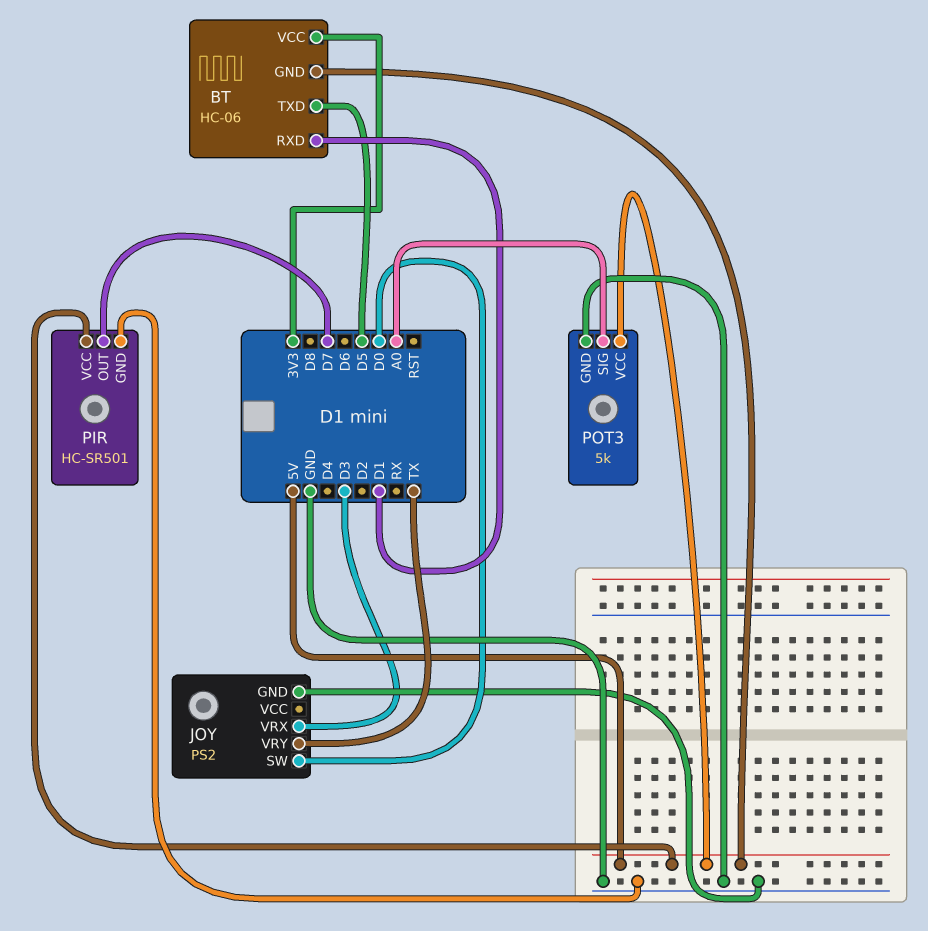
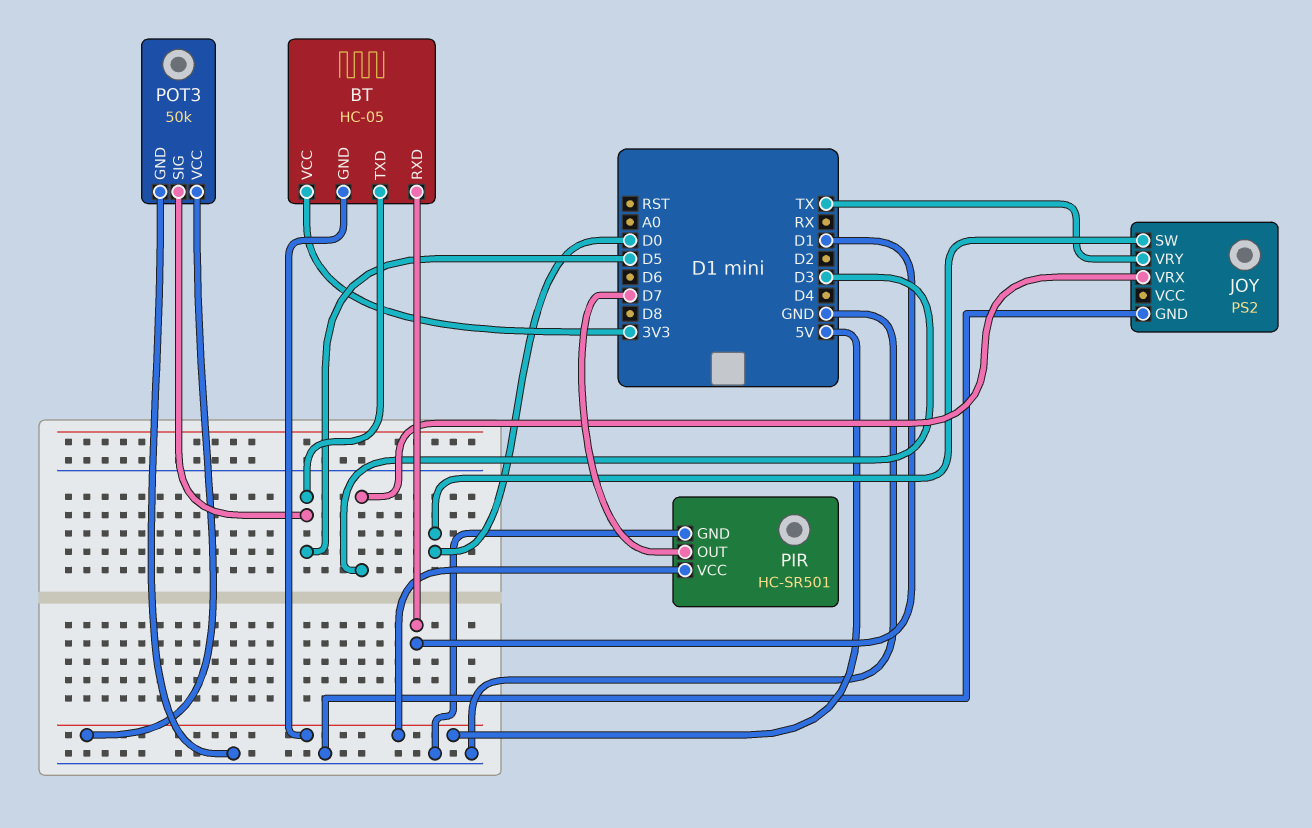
BT: HC-06 -> HC-05
POT3: 5k -> 50k
POT3 pin SIG: A0 -> D5

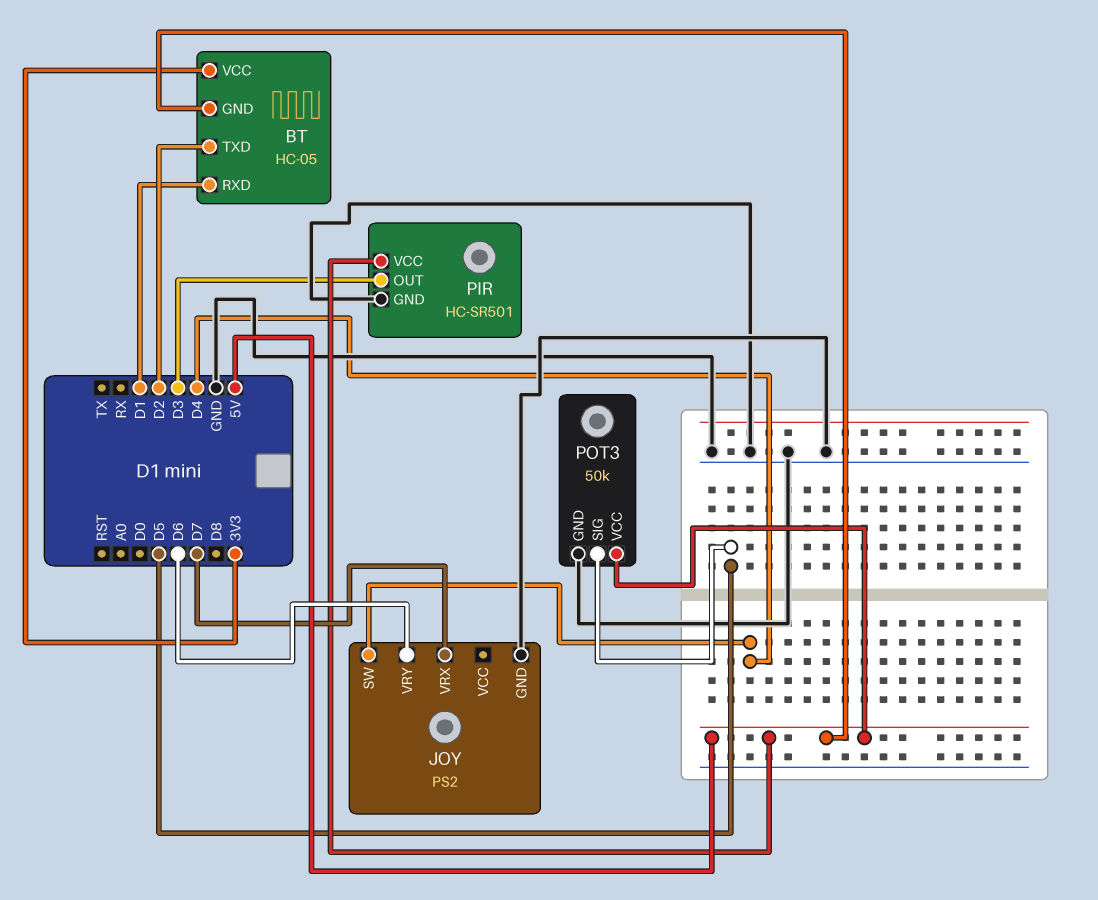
BT pin TXD: D5 -> D2
JOY pin SW: D0 -> D4
JOY pin VRX: D3 -> D7
JOY pin VRY: TX -> D6
PIR pin OUT: D7 -> D3

